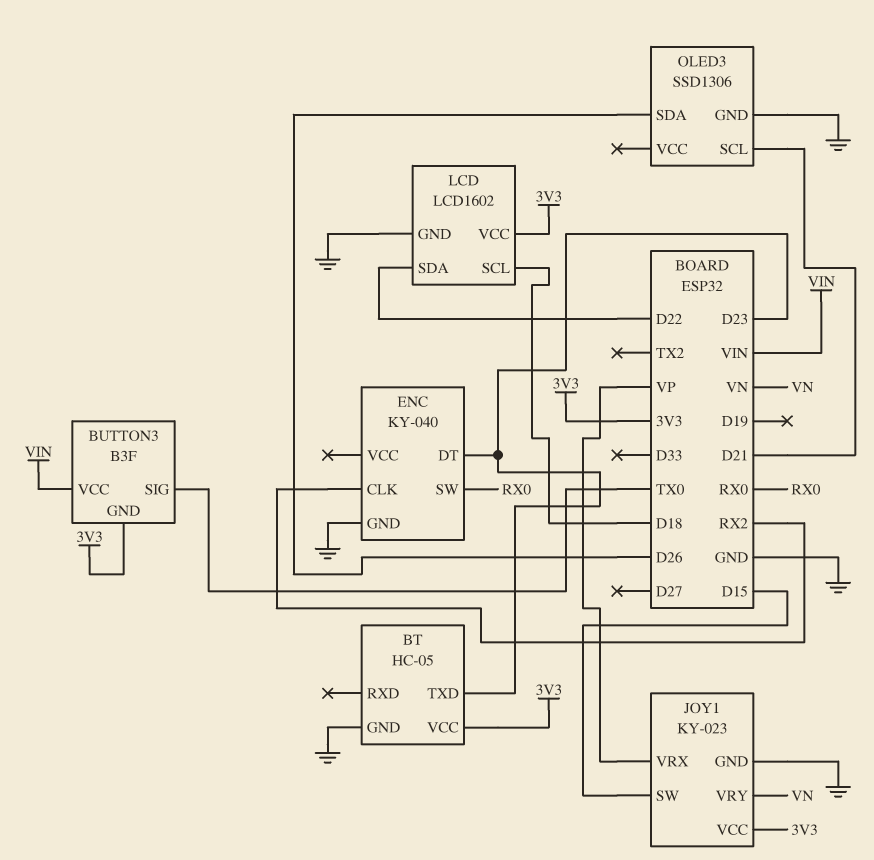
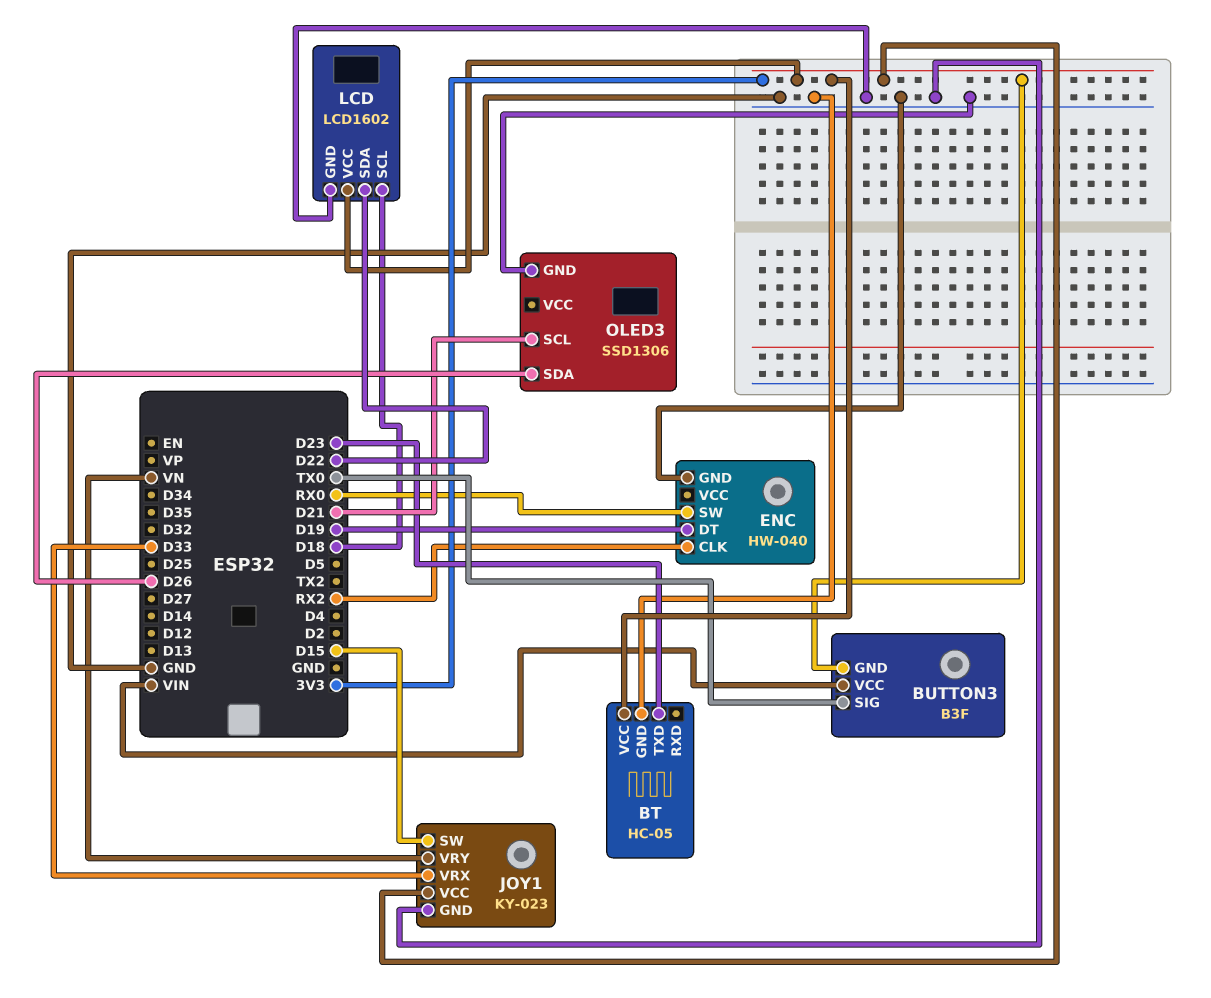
ENC: KY-040 -> HW-040
ENC pin DT: D23 -> D19
JOY1 pin VRX: VP -> D33

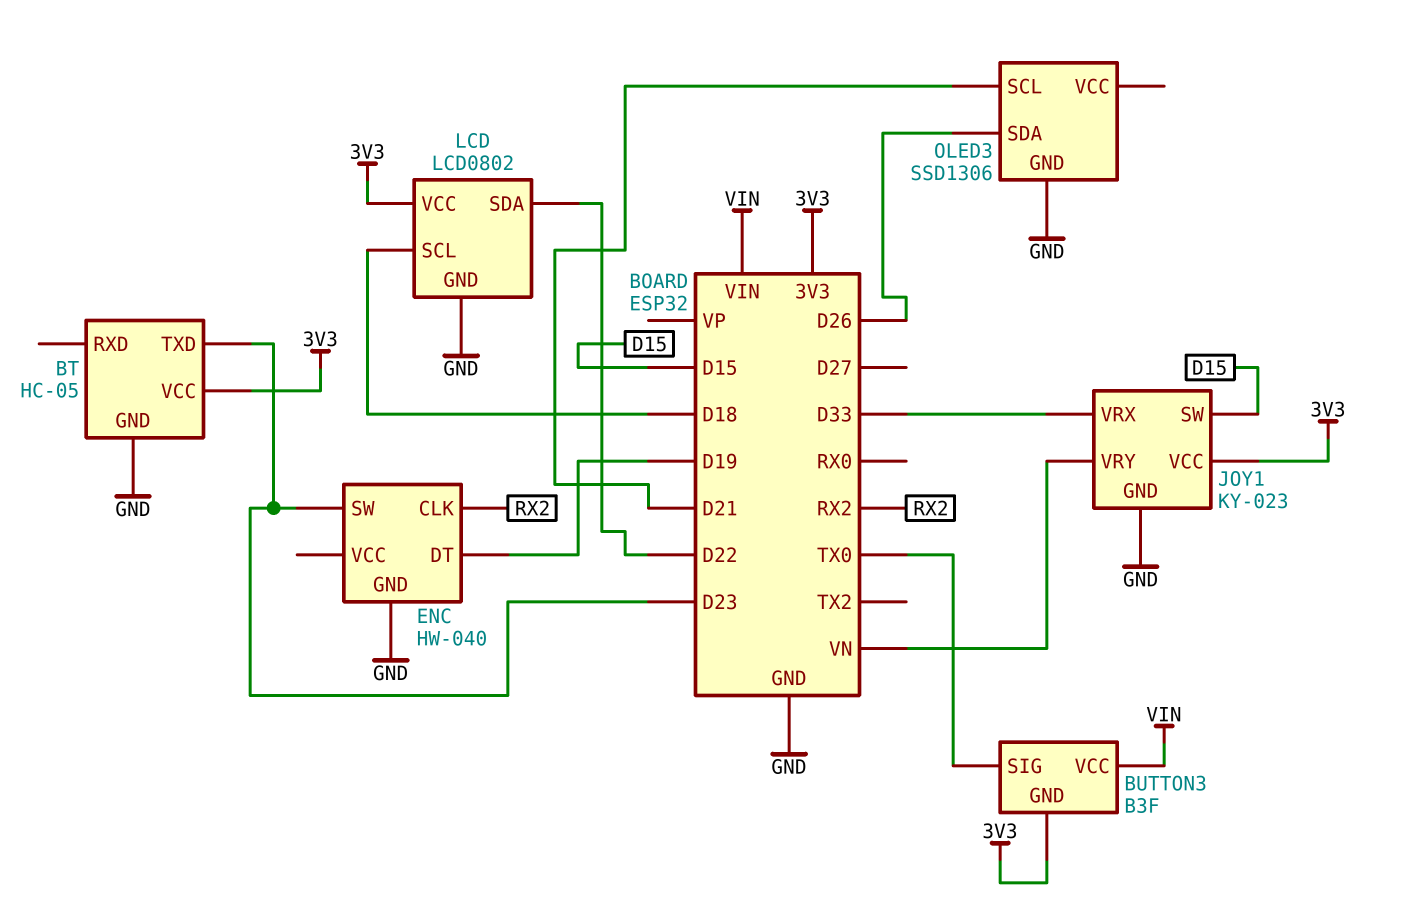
ENC pin SW: RX0 -> D23
LCD: LCD1602 -> LCD0802

